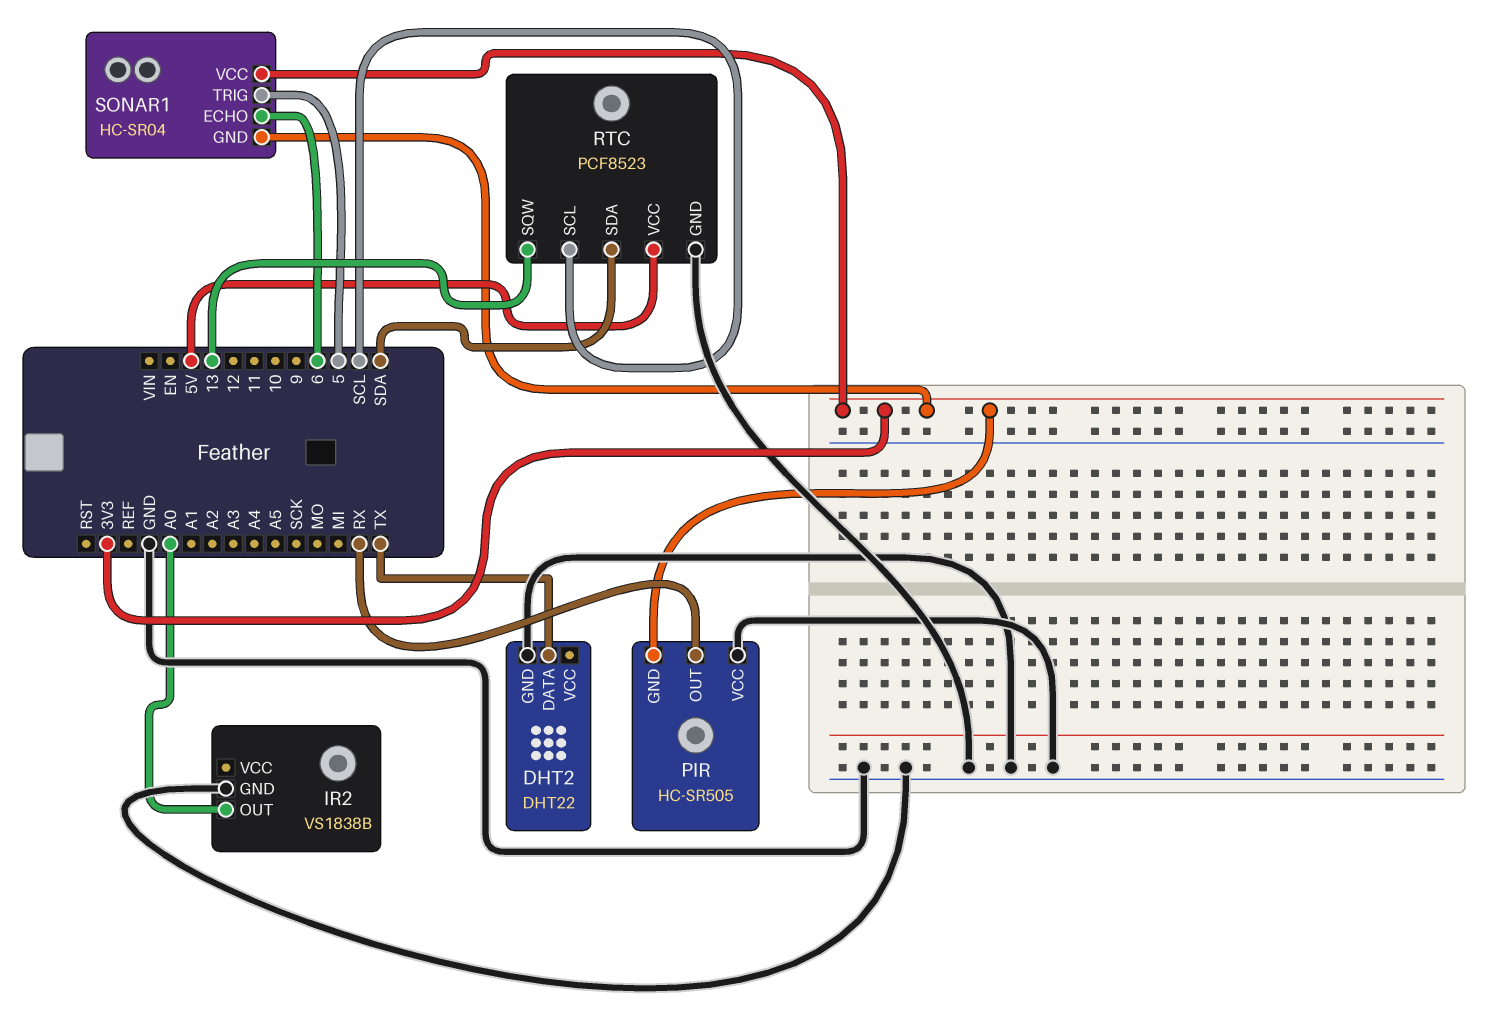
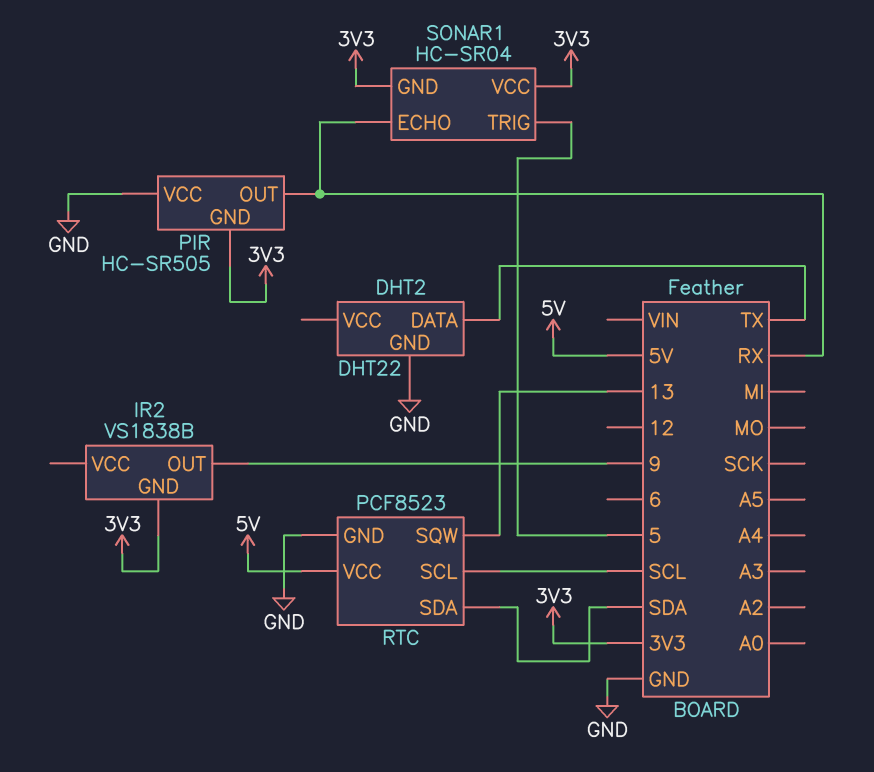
IR2 pin GND: GND -> 3V3
IR2 pin OUT: A0 -> 9
SONAR1 pin ECHO: 6 -> RX

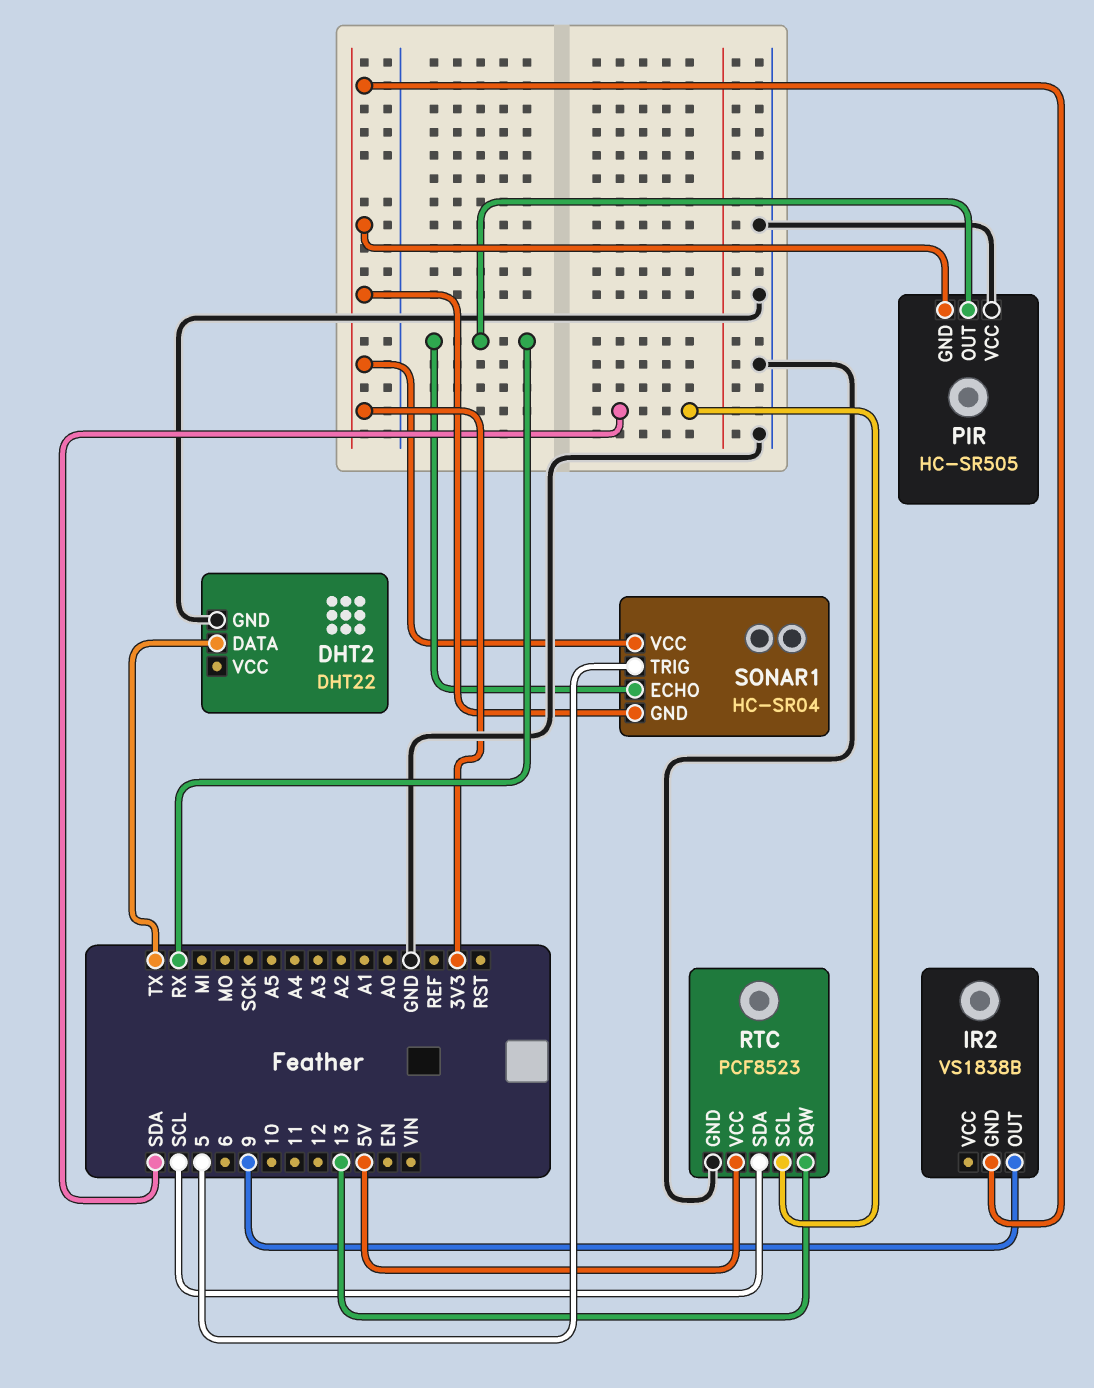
RTC pin SCL: SCL -> SDA
RTC pin SDA: SDA -> SCL

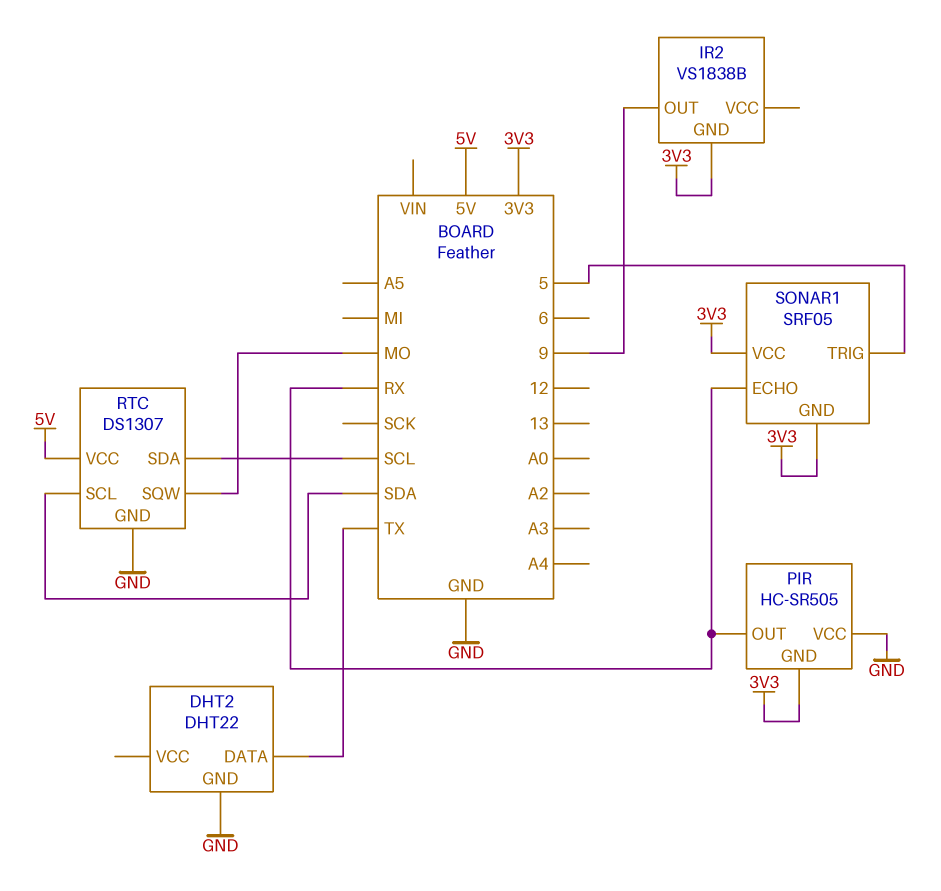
RTC: PCF8523 -> DS1307
RTC pin SQW: 13 -> MO
SONAR1: HC-SR04 -> SRF05

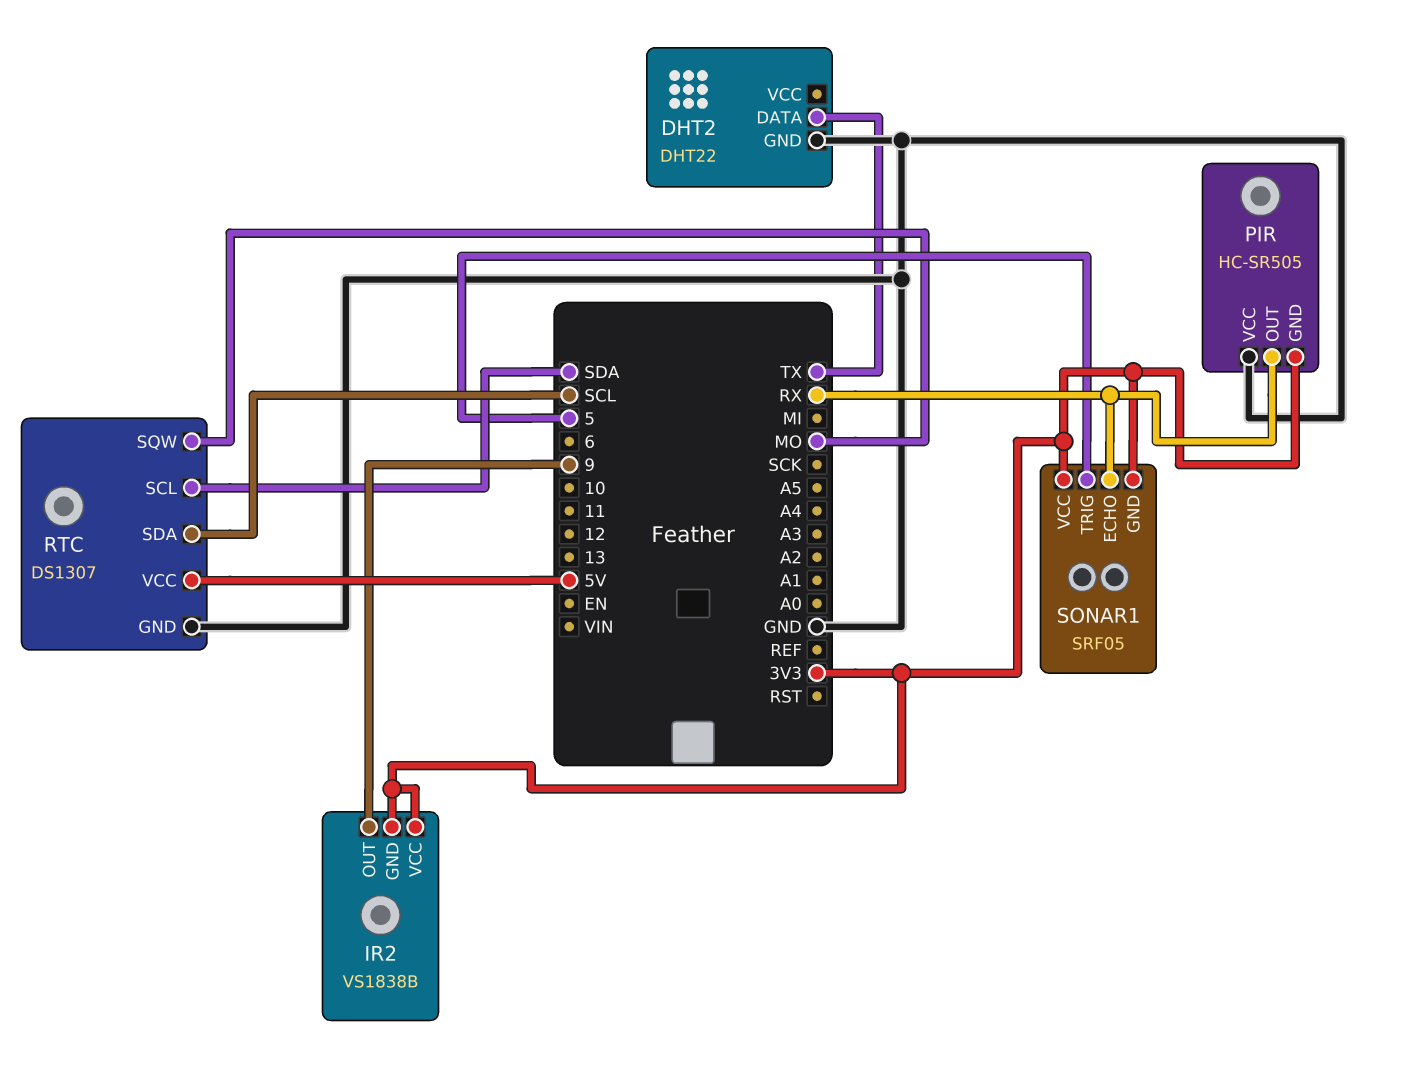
IR2 pin VCC: none -> 3V3

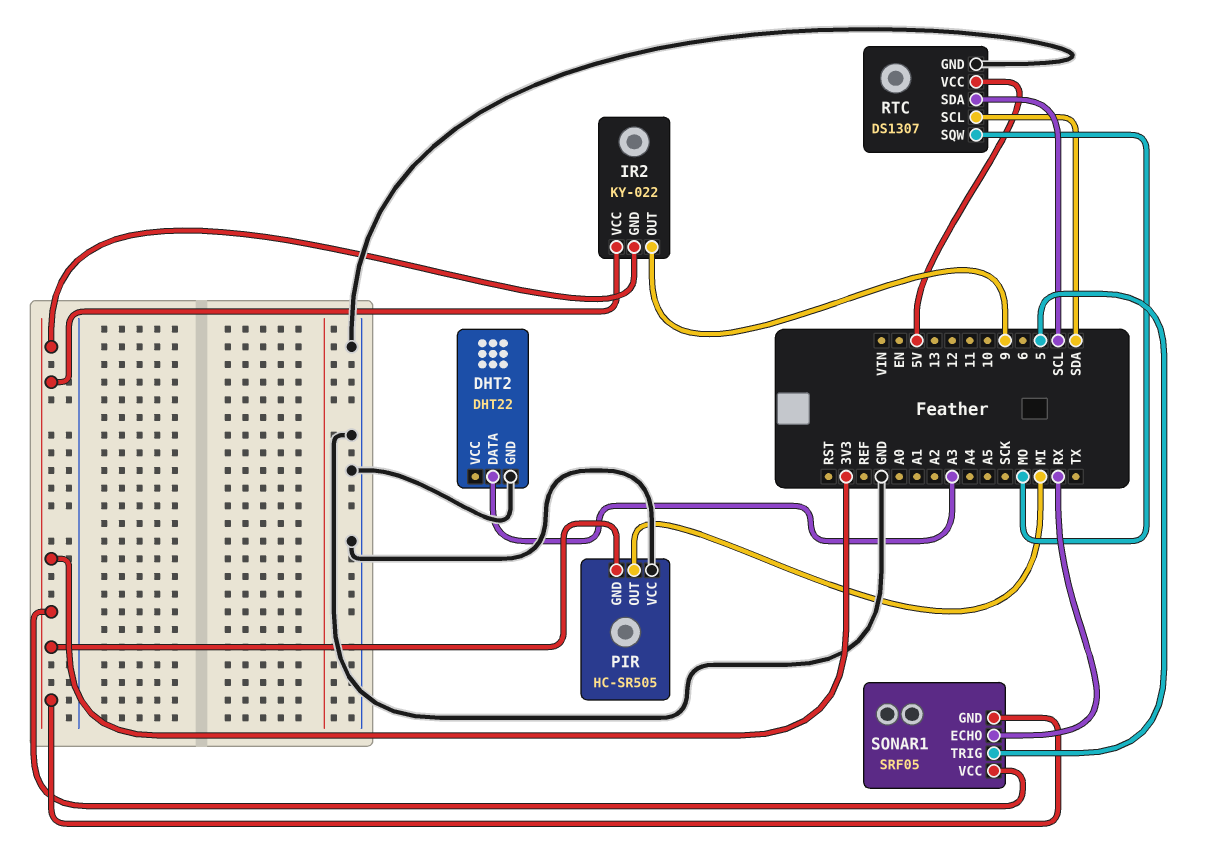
DHT2 pin DATA: TX -> A3
IR2: VS1838B -> KY-022
PIR pin OUT: RX -> MI

